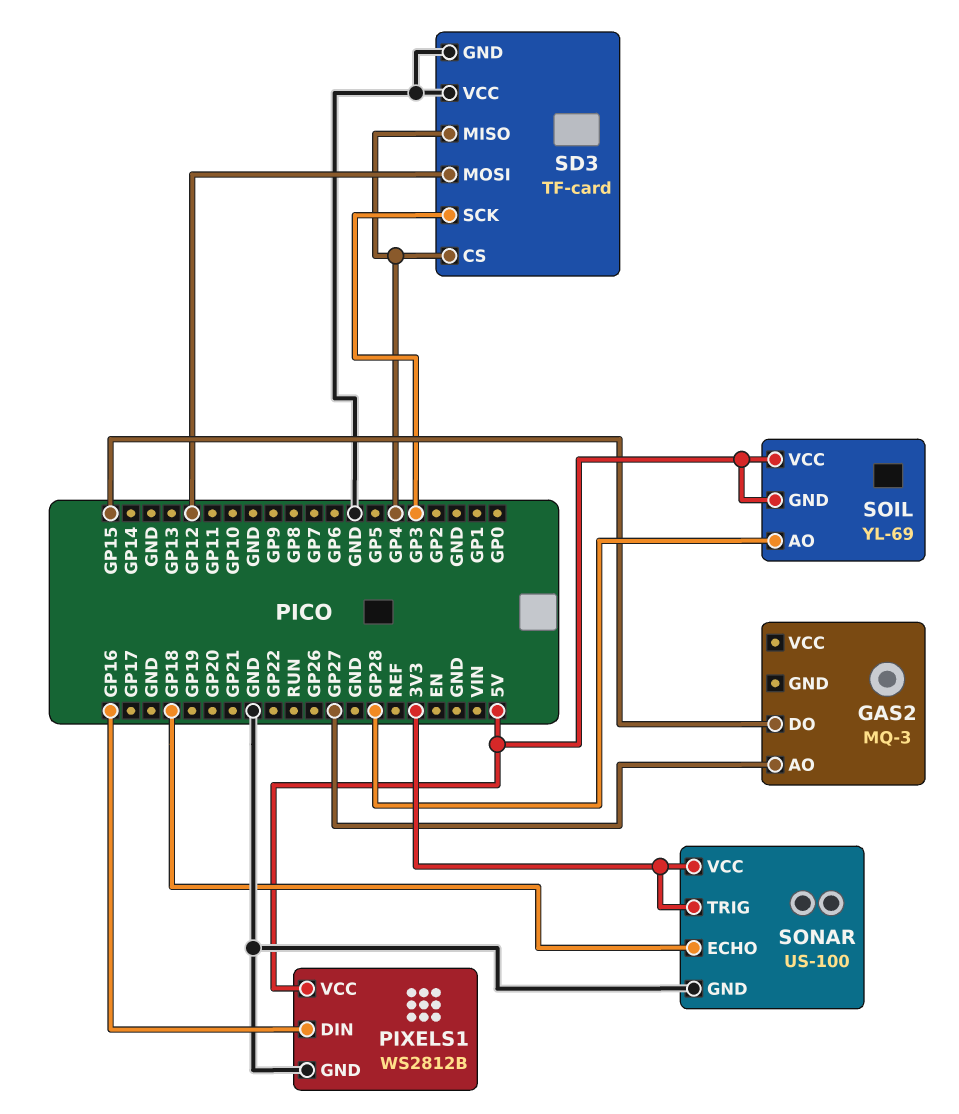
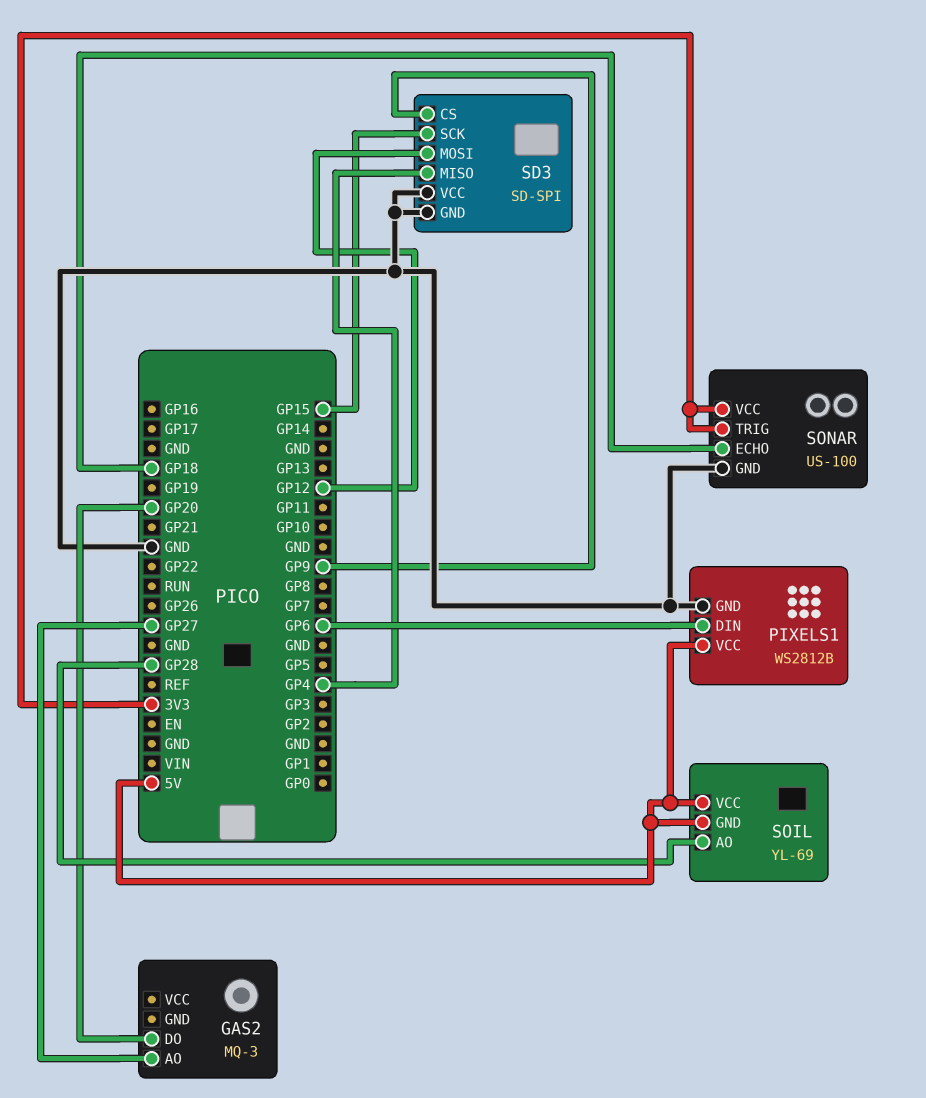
GAS2 pin DO: GP15 -> GP20
PIXELS1 pin DIN: GP16 -> GP6
SD3: TF-card -> SD-SPI
SD3 pin CS: GP4 -> GP9
SD3 pin SCK: GP3 -> GP15

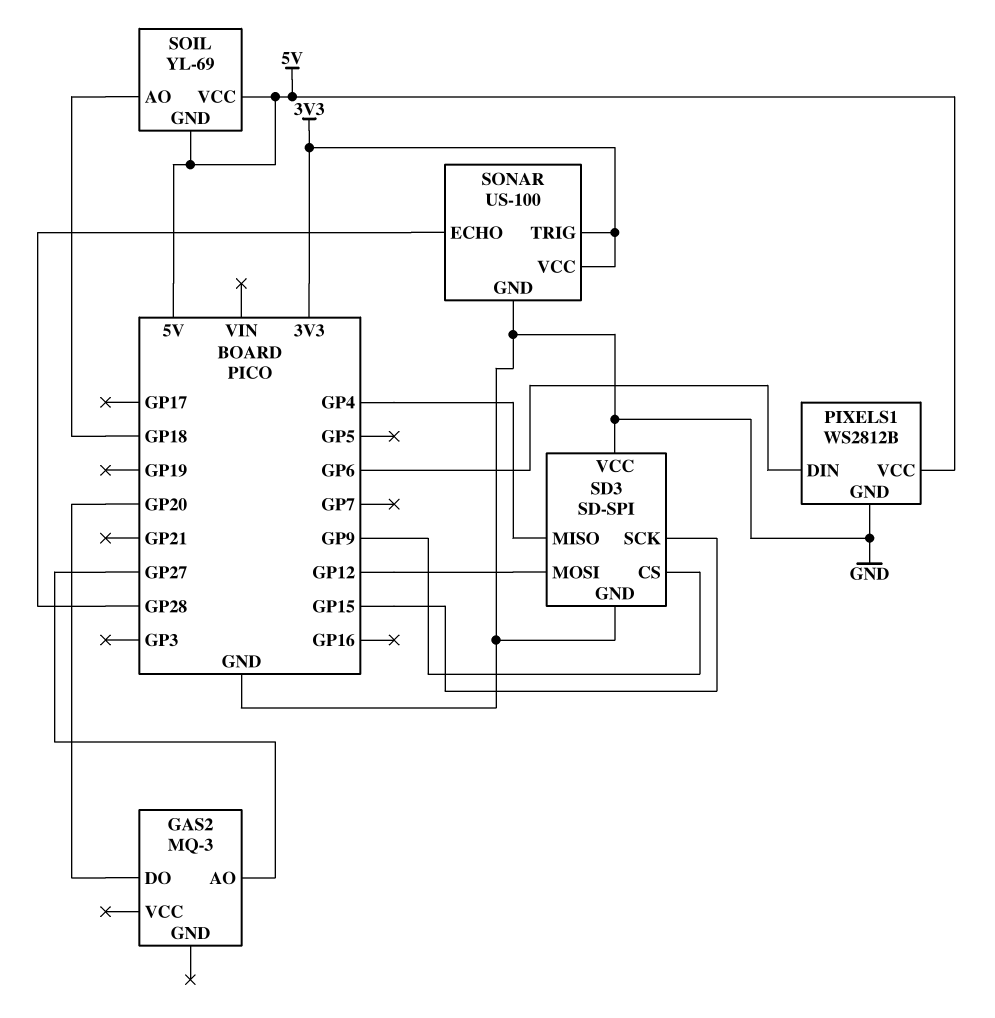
SOIL pin AO: GP28 -> GP18
SONAR pin ECHO: GP18 -> GP28

